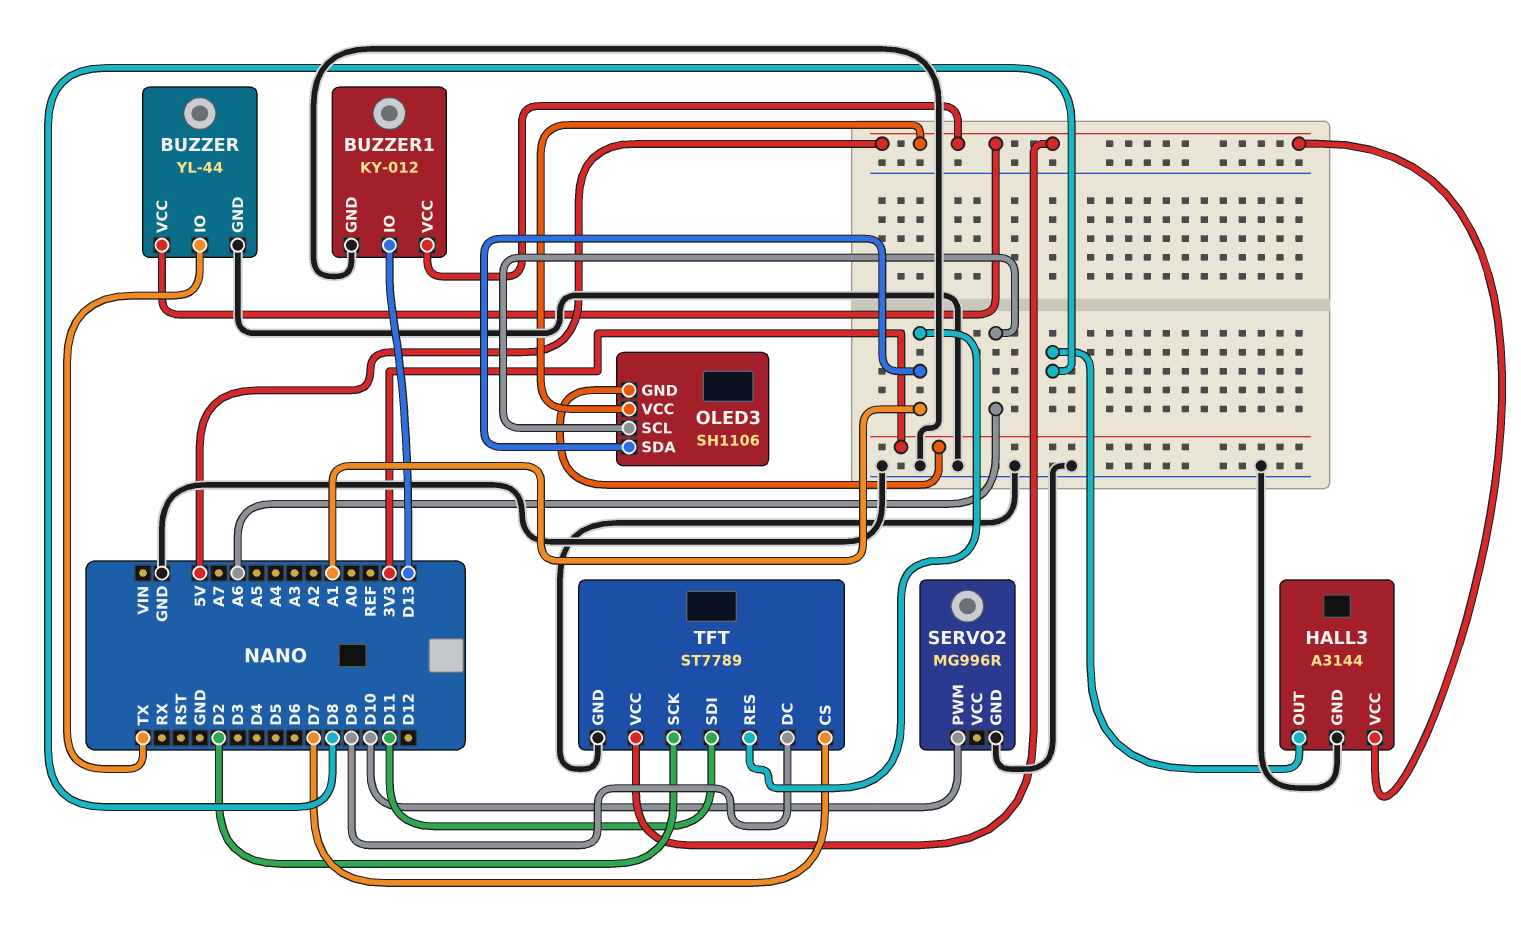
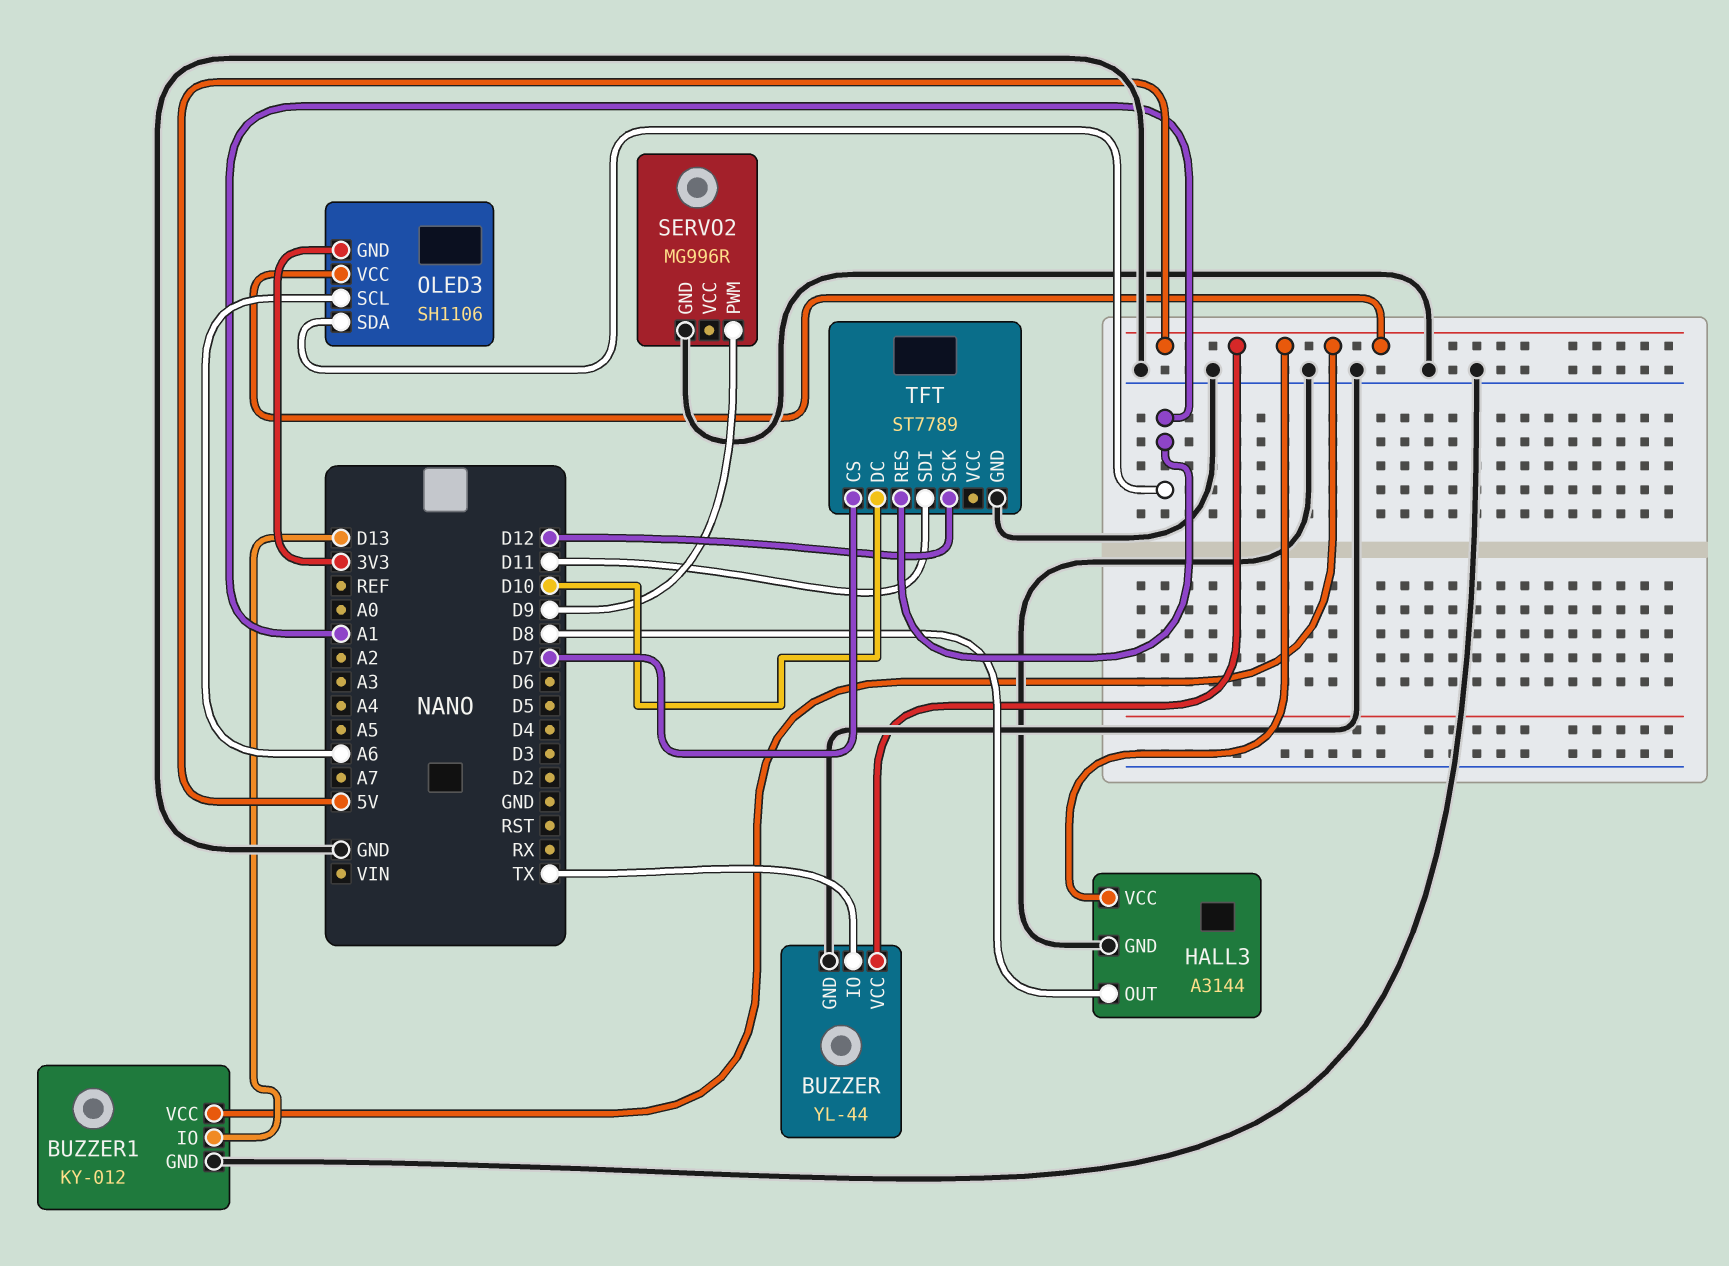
SERVO2 pin PWM: D10 -> D9
TFT pin DC: D9 -> D10
TFT pin SCK: D2 -> D12
TFT pin VCC: 5V -> none

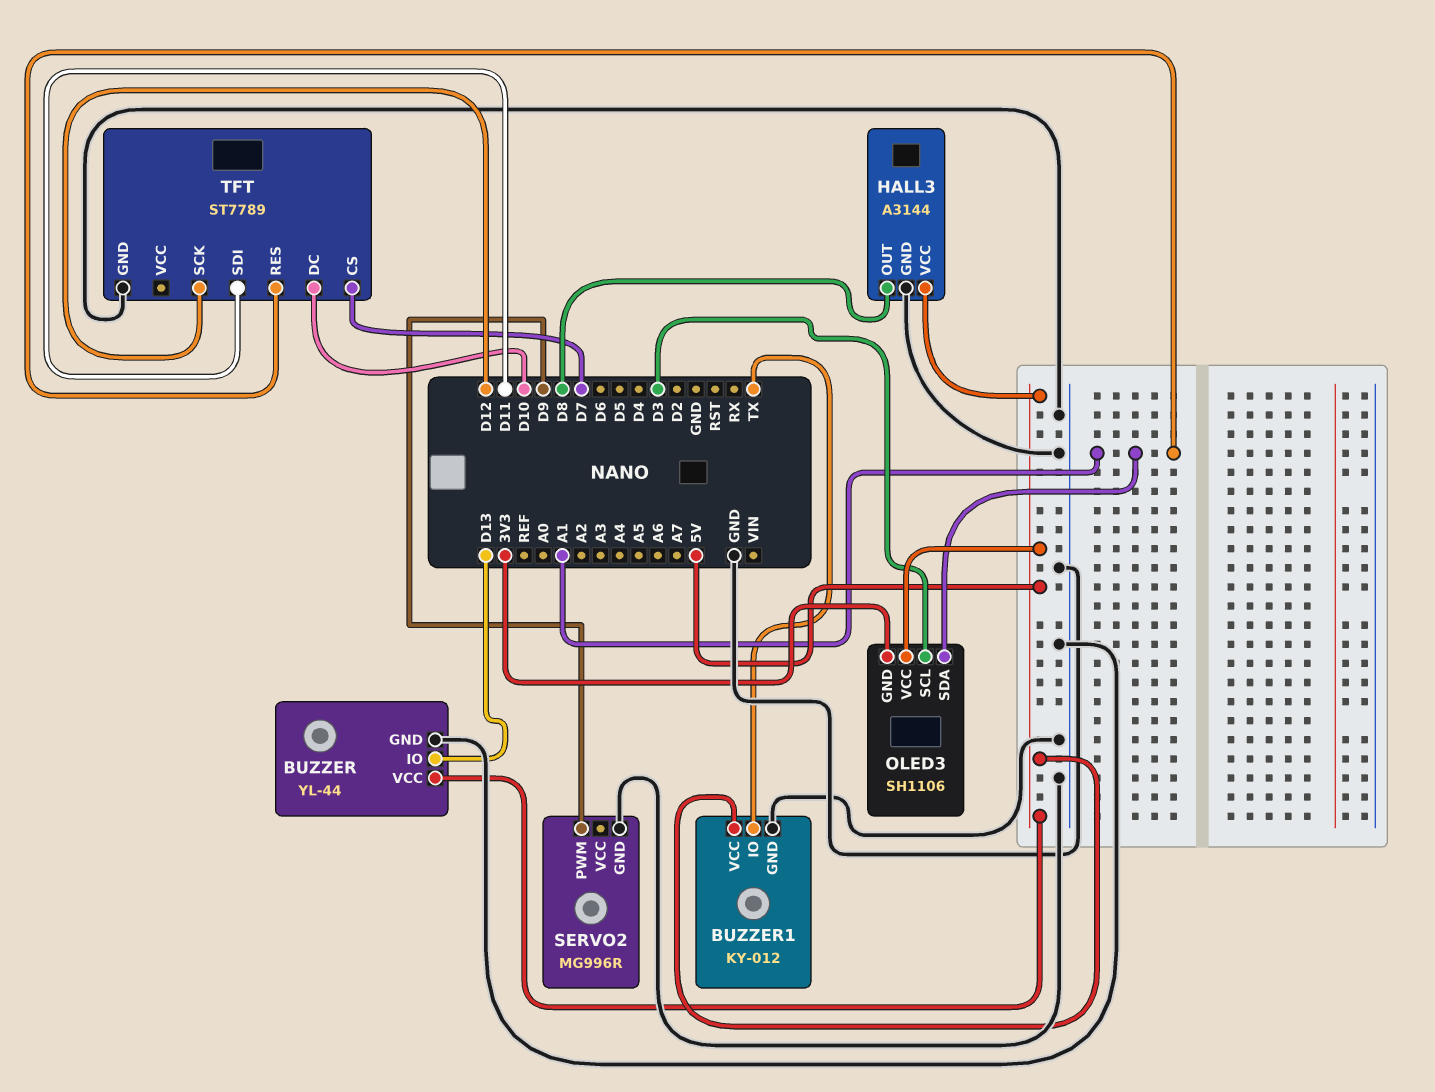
BUZZER pin IO: TX -> D13
BUZZER1 pin IO: D13 -> TX
OLED3 pin SCL: A6 -> D3

